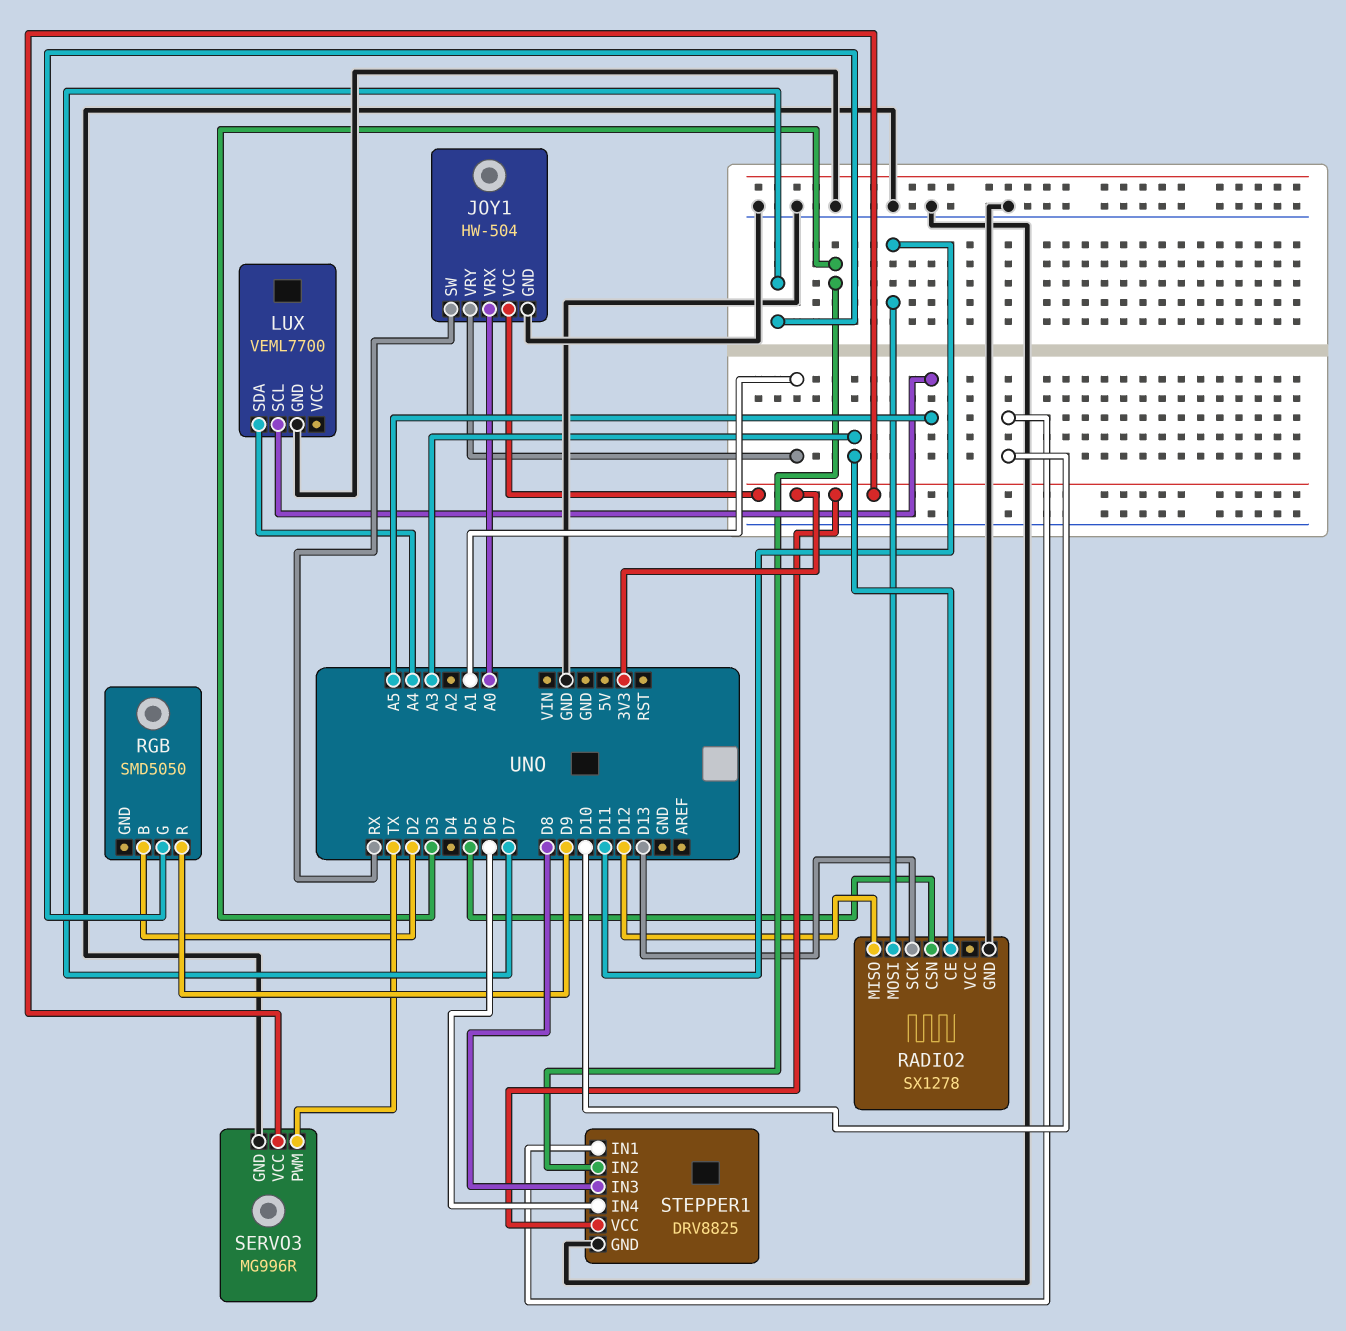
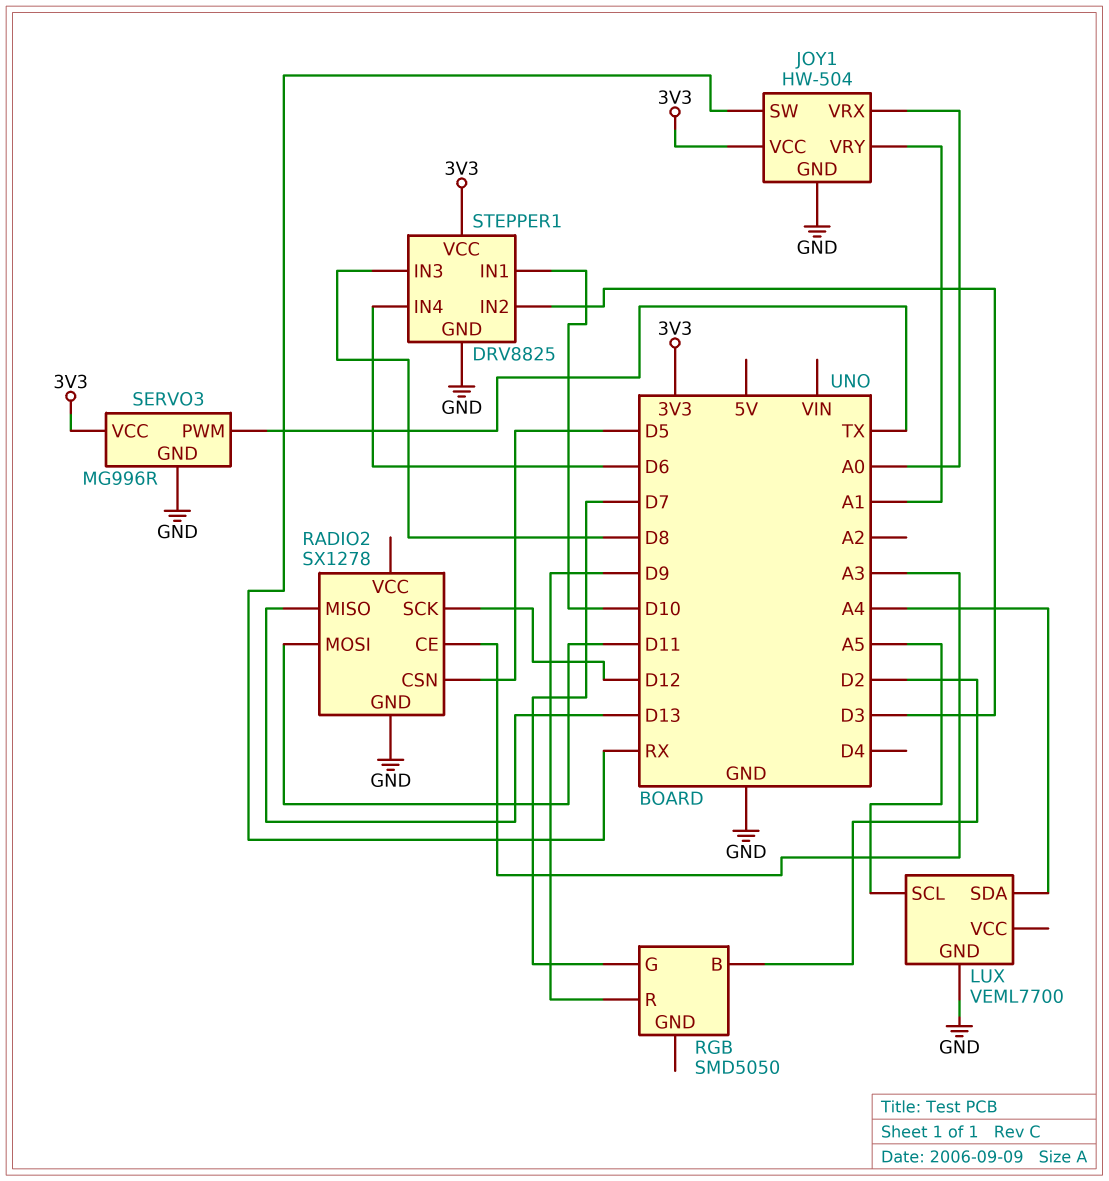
RADIO2 pin MISO: D12 -> D13
RADIO2 pin SCK: D13 -> D12

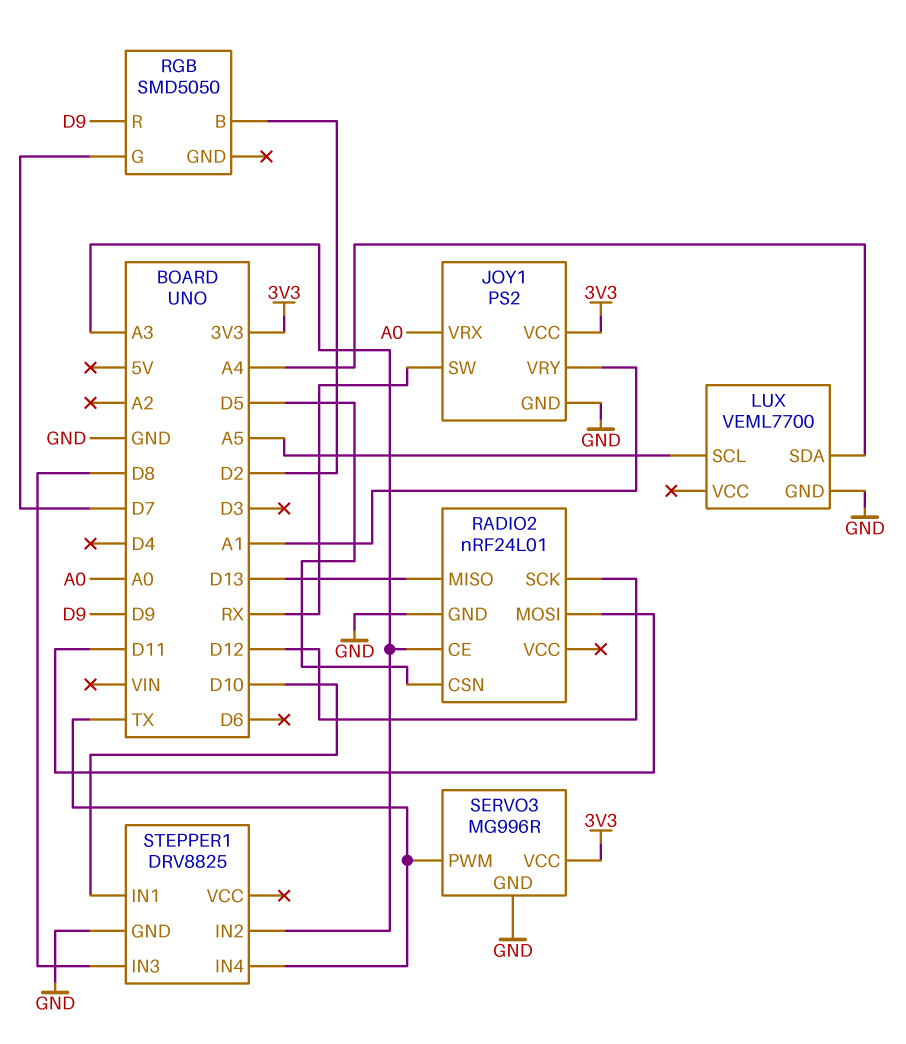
JOY1: HW-504 -> PS2
RADIO2: SX1278 -> nRF24L01
STEPPER1 pin IN2: D3 -> A3
STEPPER1 pin IN4: D6 -> TX
STEPPER1 pin VCC: 3V3 -> none

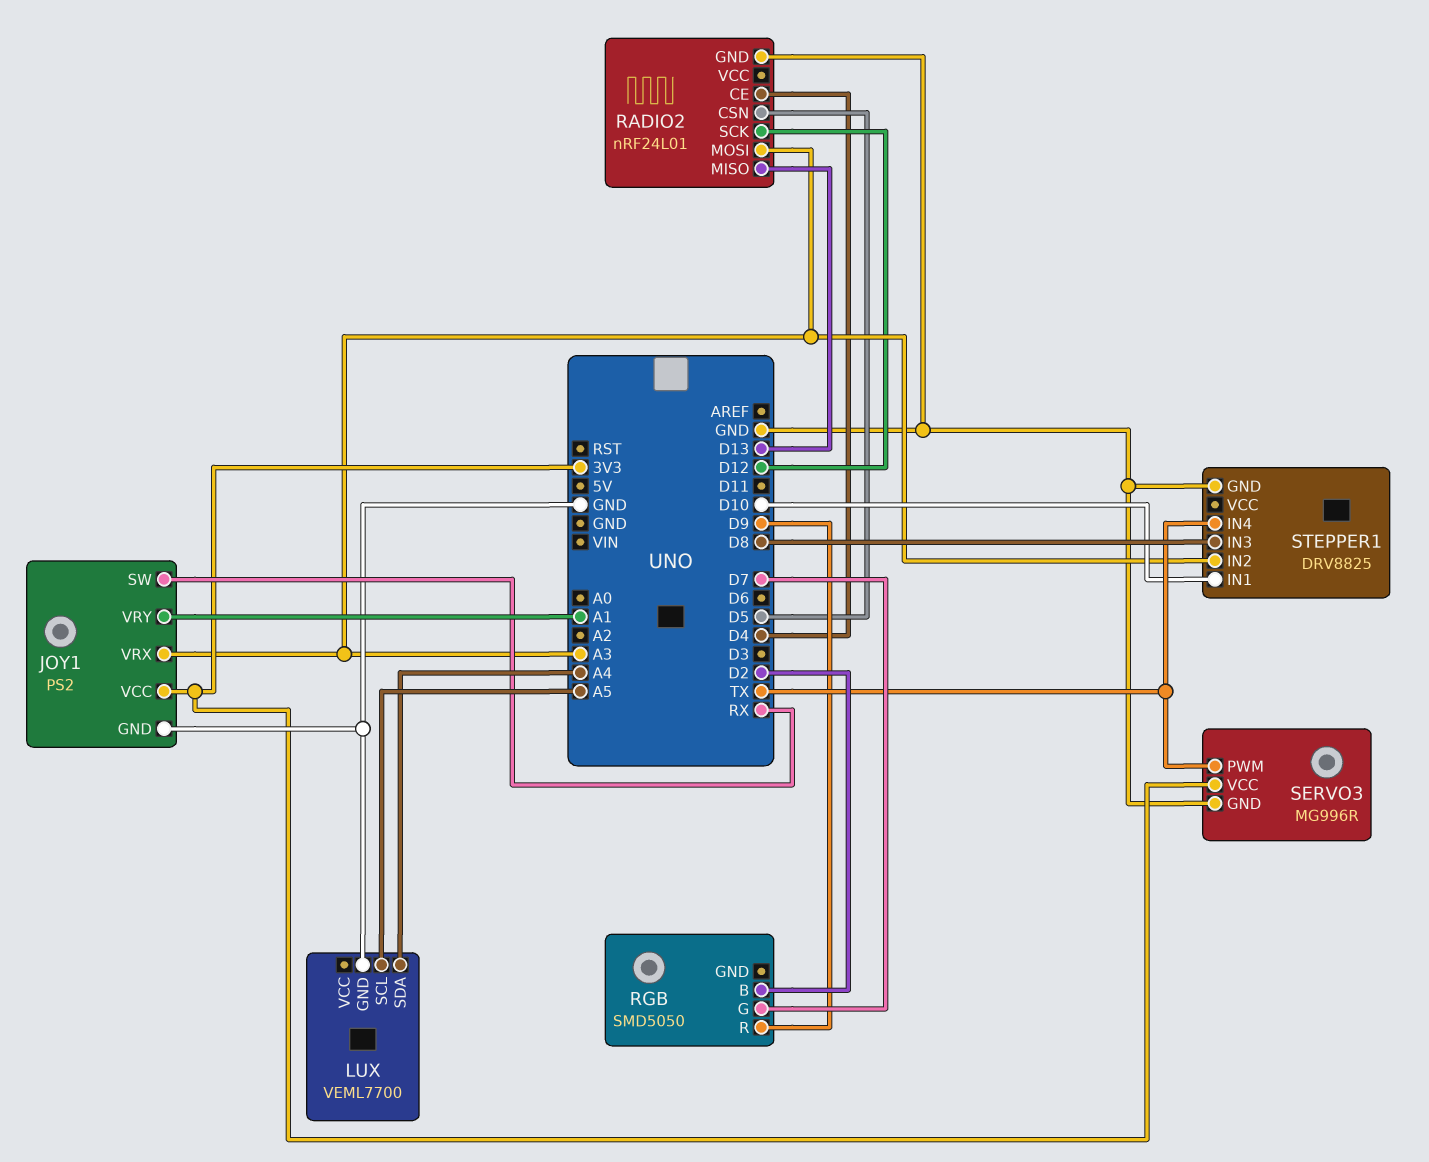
JOY1 pin VRX: A0 -> A3
RADIO2 pin CE: A3 -> D4
RADIO2 pin MOSI: D11 -> A3

